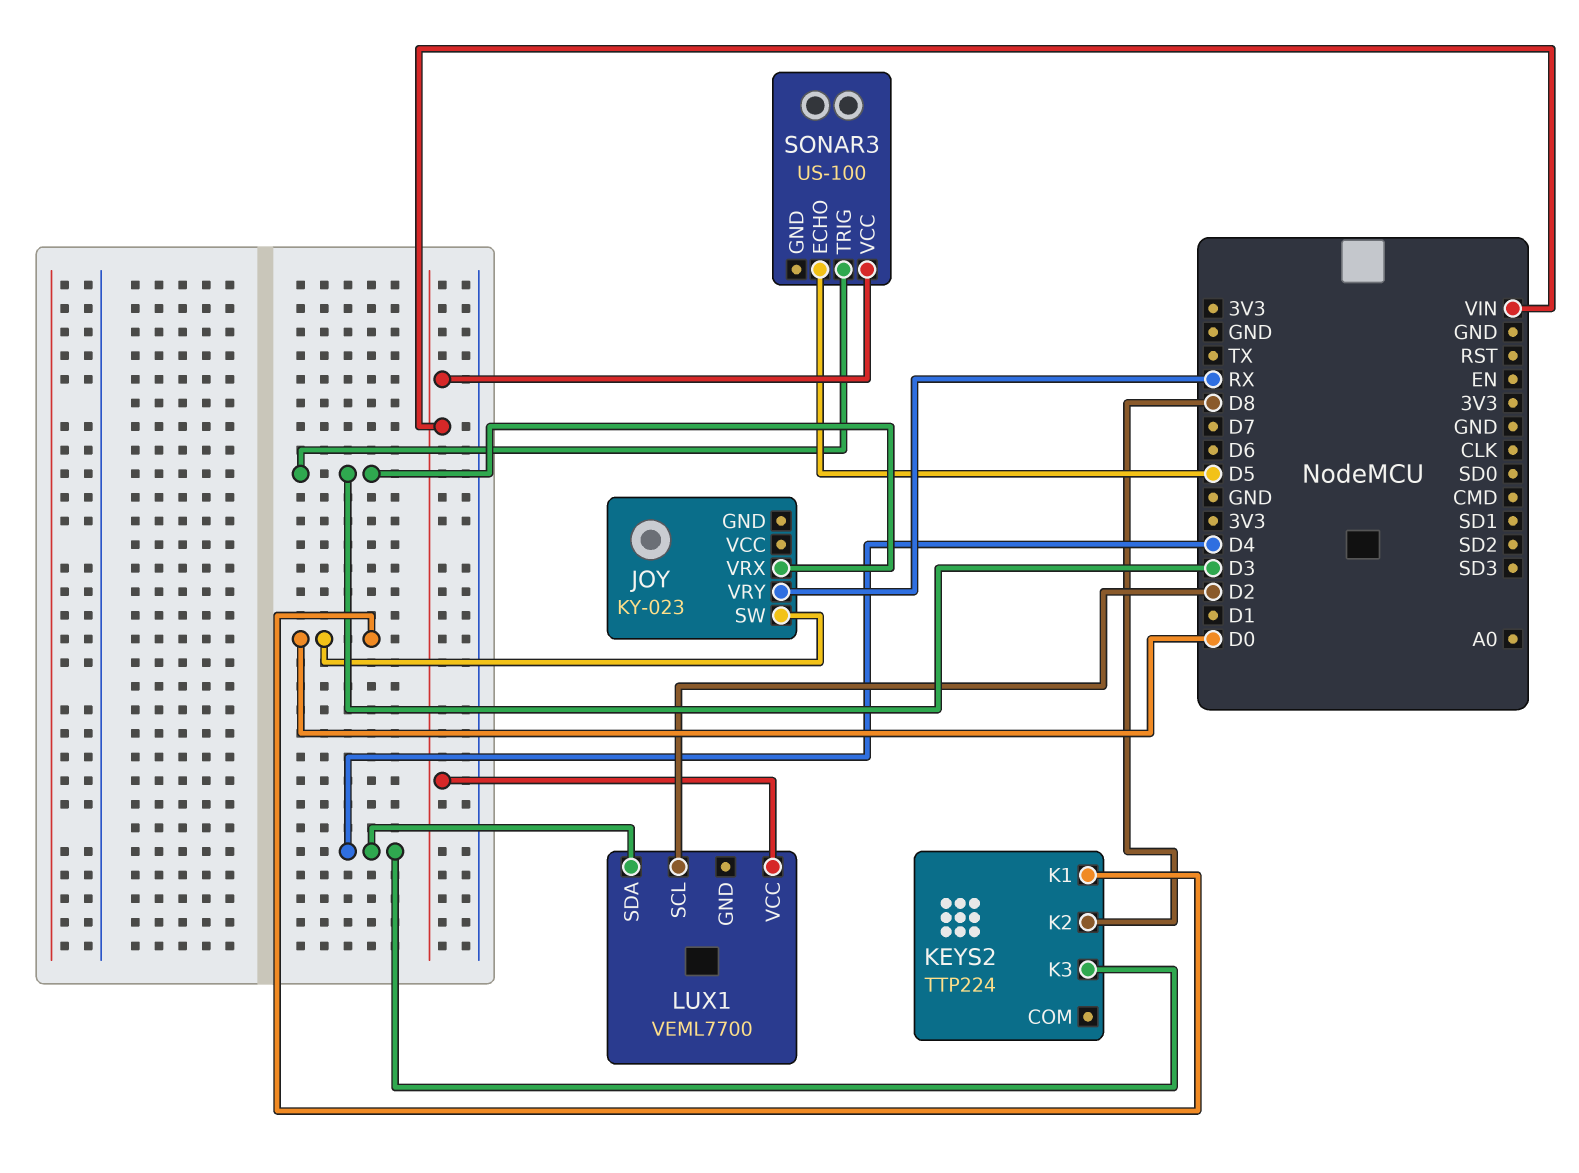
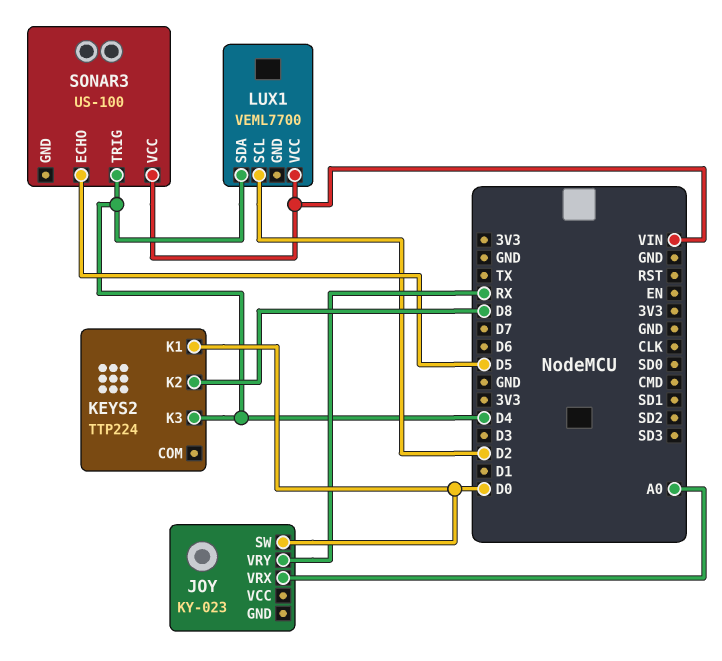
JOY pin VRX: D3 -> A0
SONAR3 pin TRIG: D3 -> D4

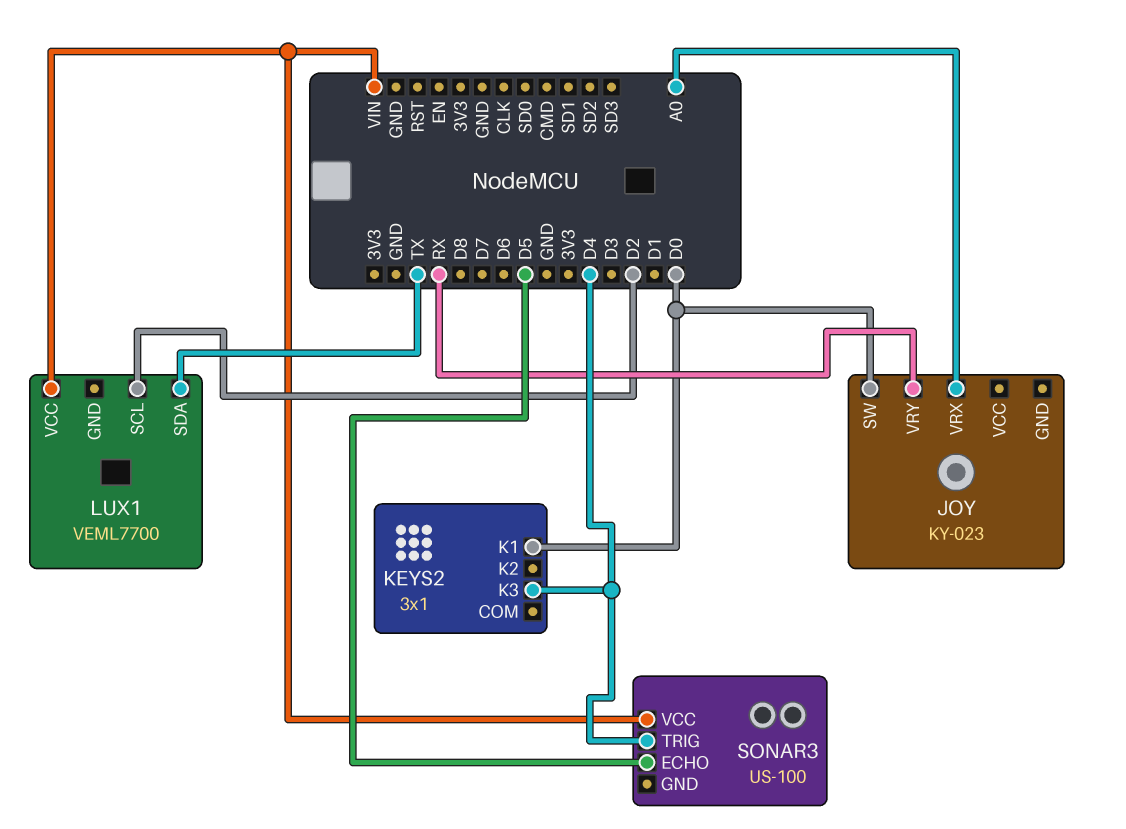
KEYS2: TTP224 -> 3x1
KEYS2 pin K2: D8 -> none
LUX1 pin SDA: D4 -> TX

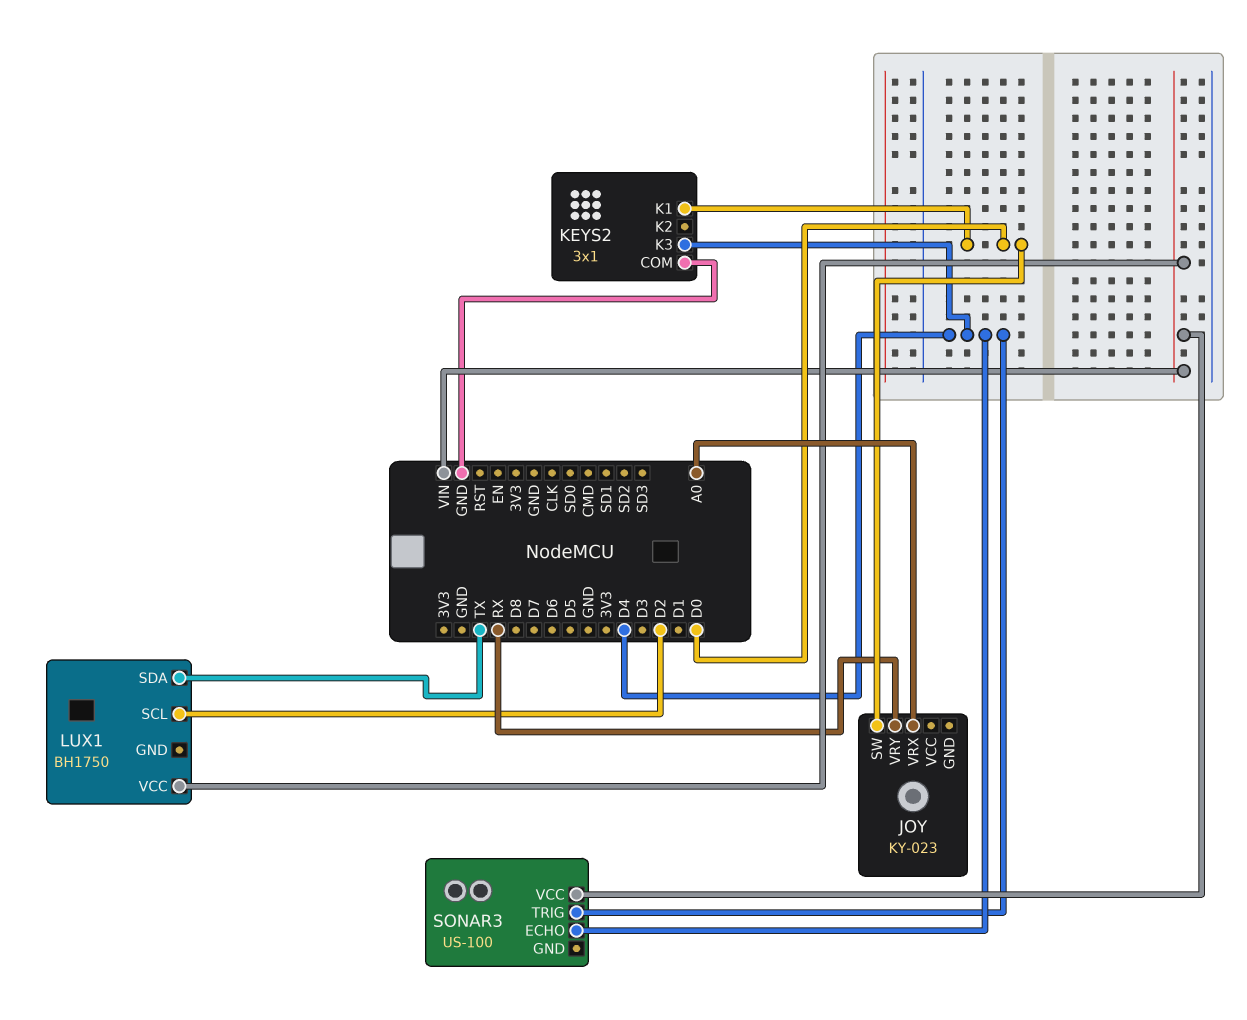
KEYS2 pin COM: none -> GND
LUX1: VEML7700 -> BH1750
SONAR3 pin ECHO: D5 -> D4

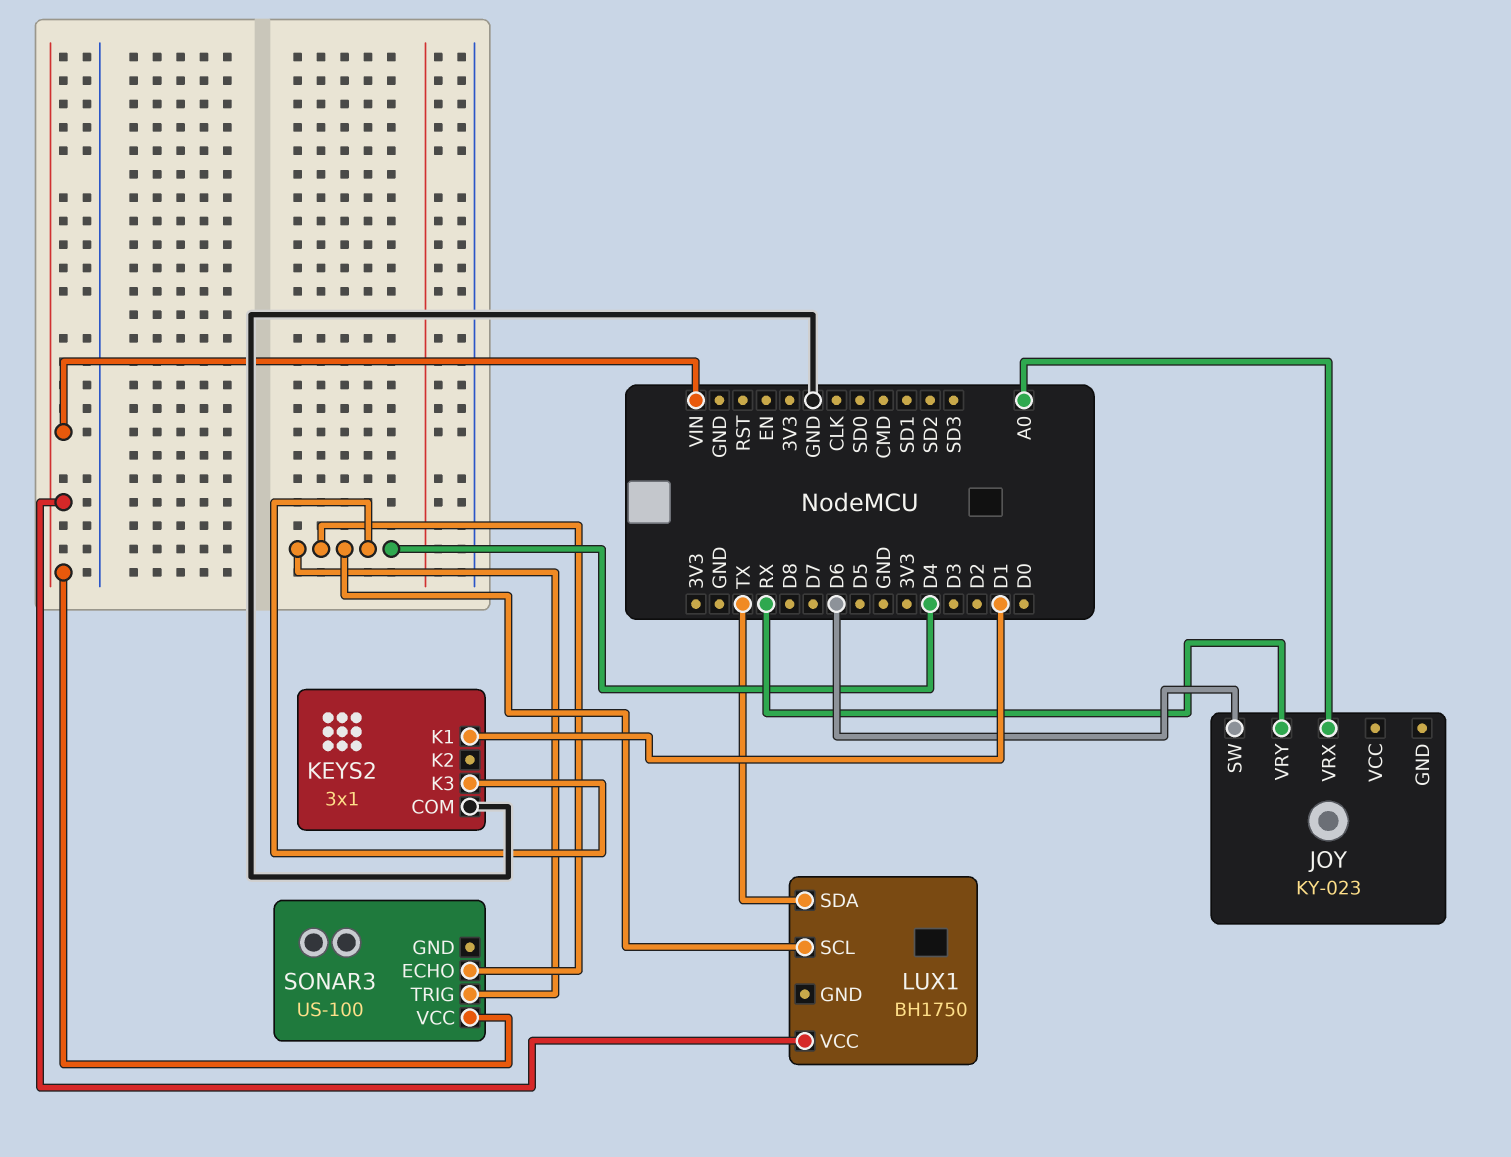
JOY pin SW: D0 -> D6
KEYS2 pin K1: D0 -> D1
LUX1 pin SCL: D2 -> D4

